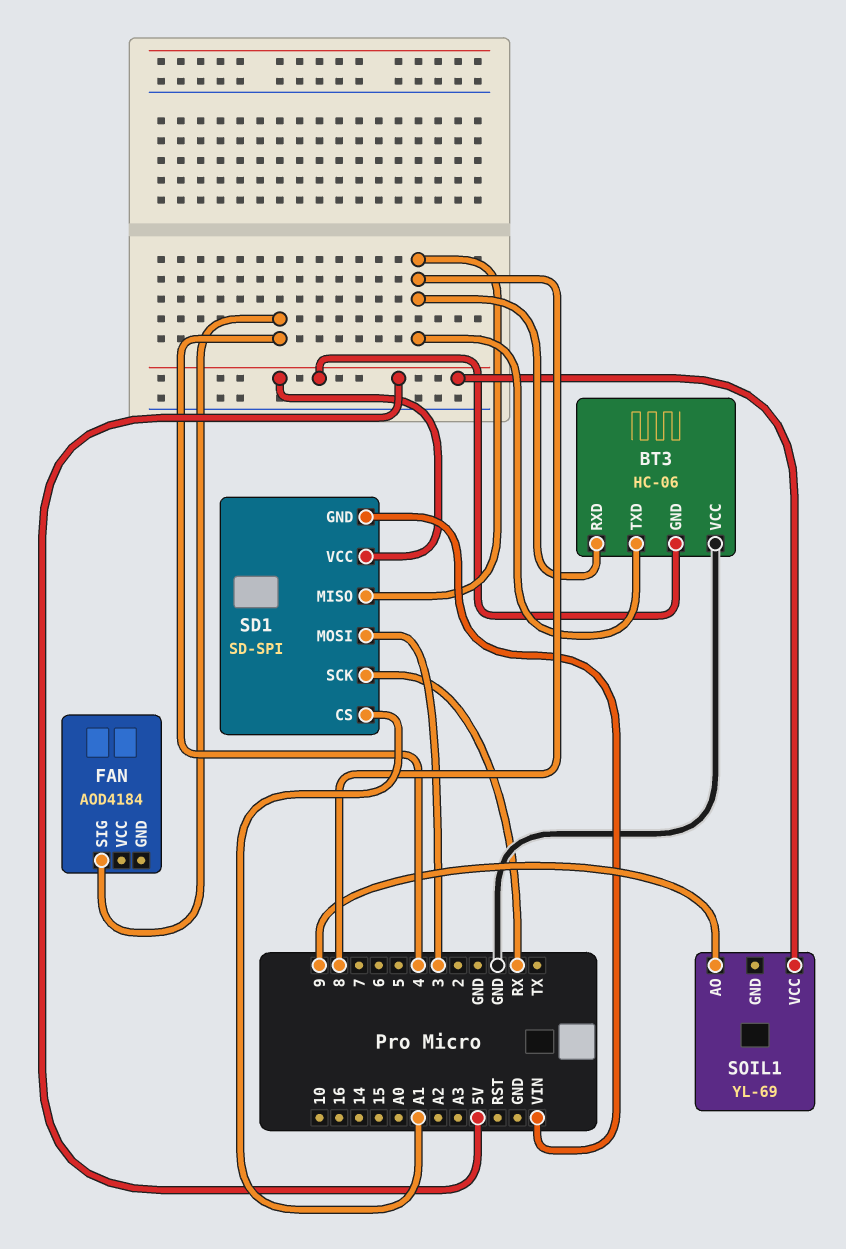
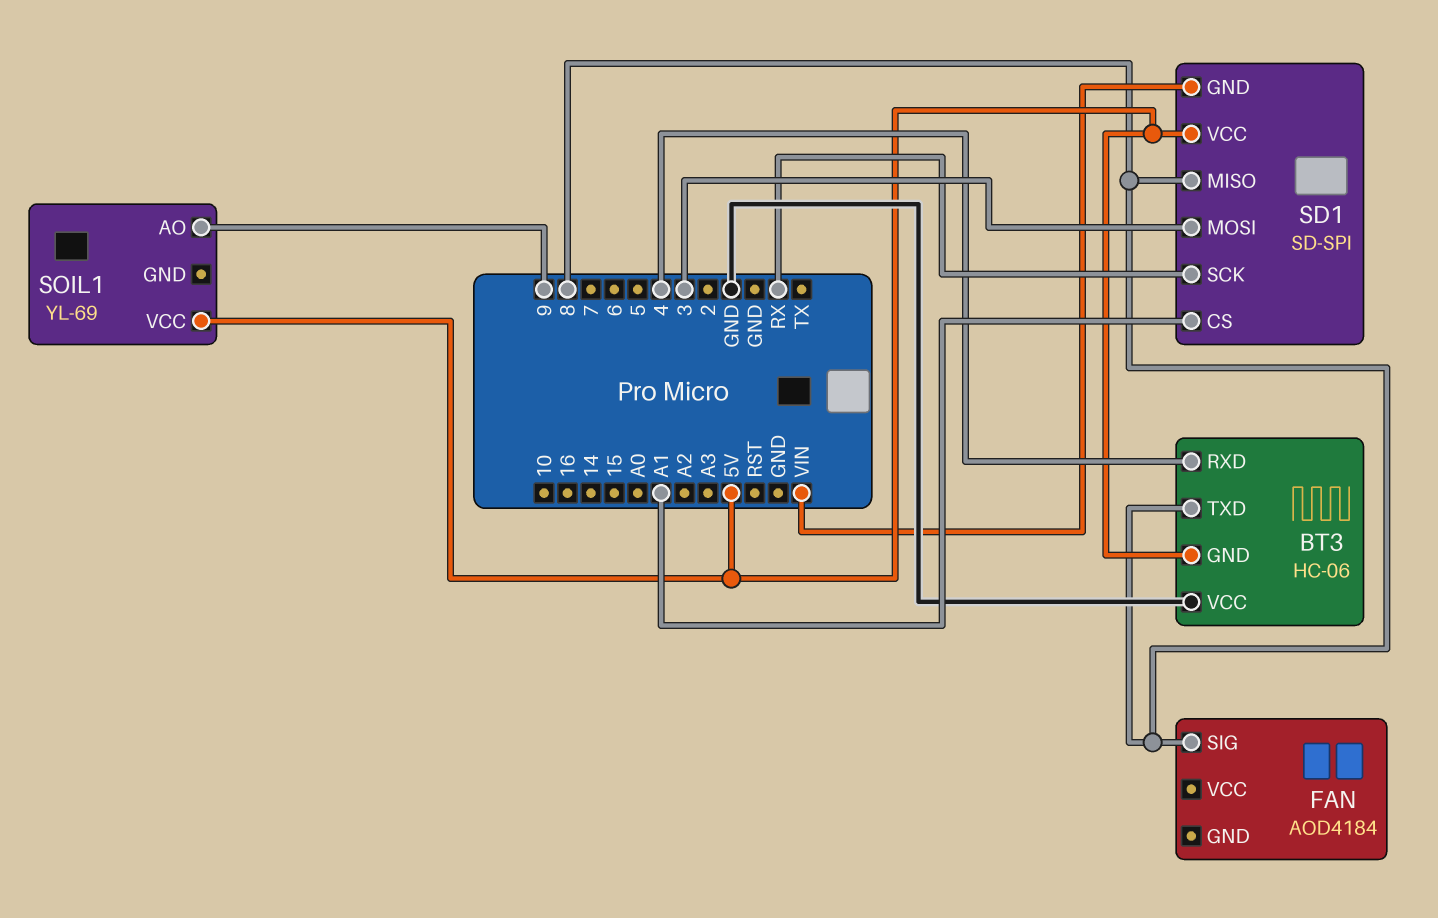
BT3 pin RXD: 8 -> 4
FAN pin SIG: 4 -> 8

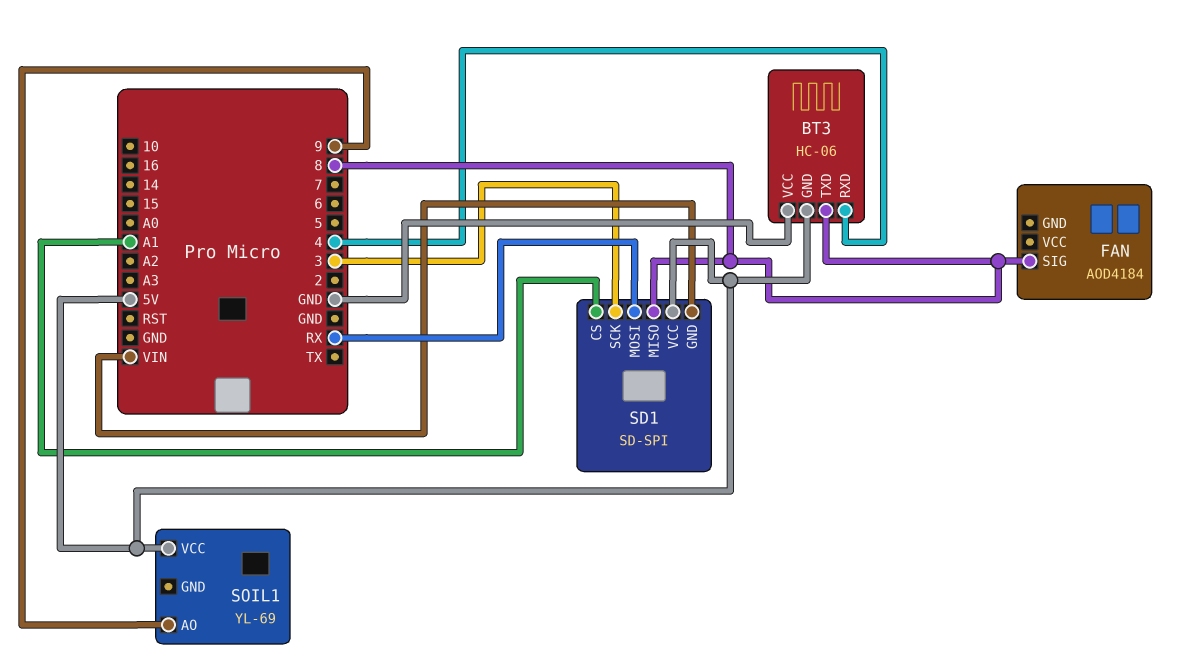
SD1 pin MOSI: 3 -> RX
SD1 pin SCK: RX -> 3

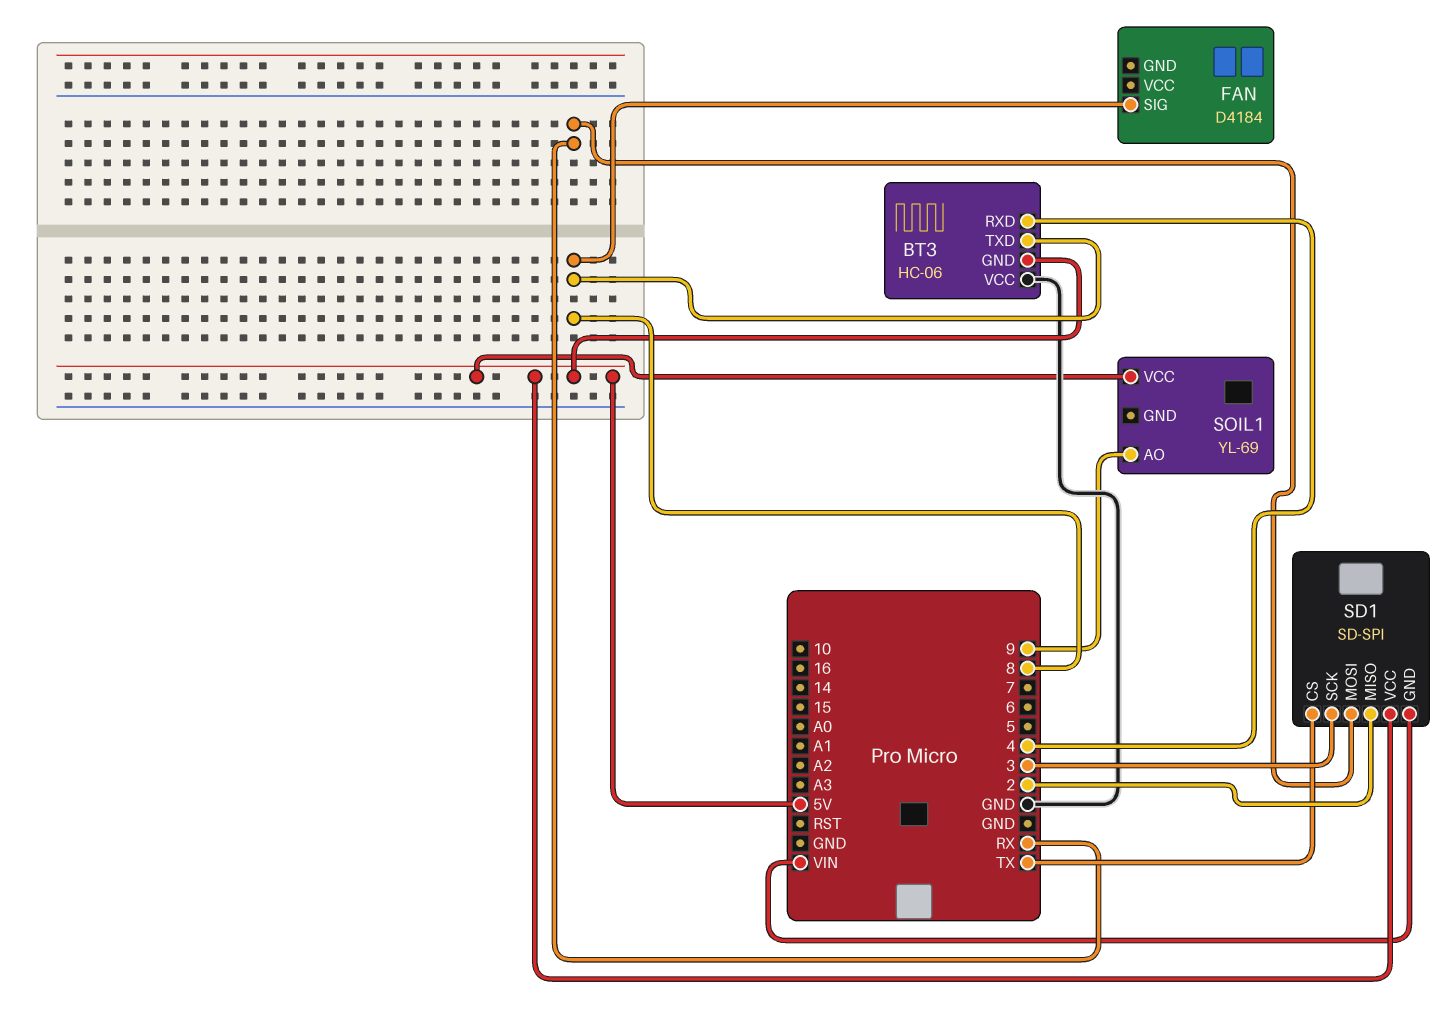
FAN: AOD4184 -> D4184
SD1 pin CS: A1 -> TX
SD1 pin MISO: 8 -> 2

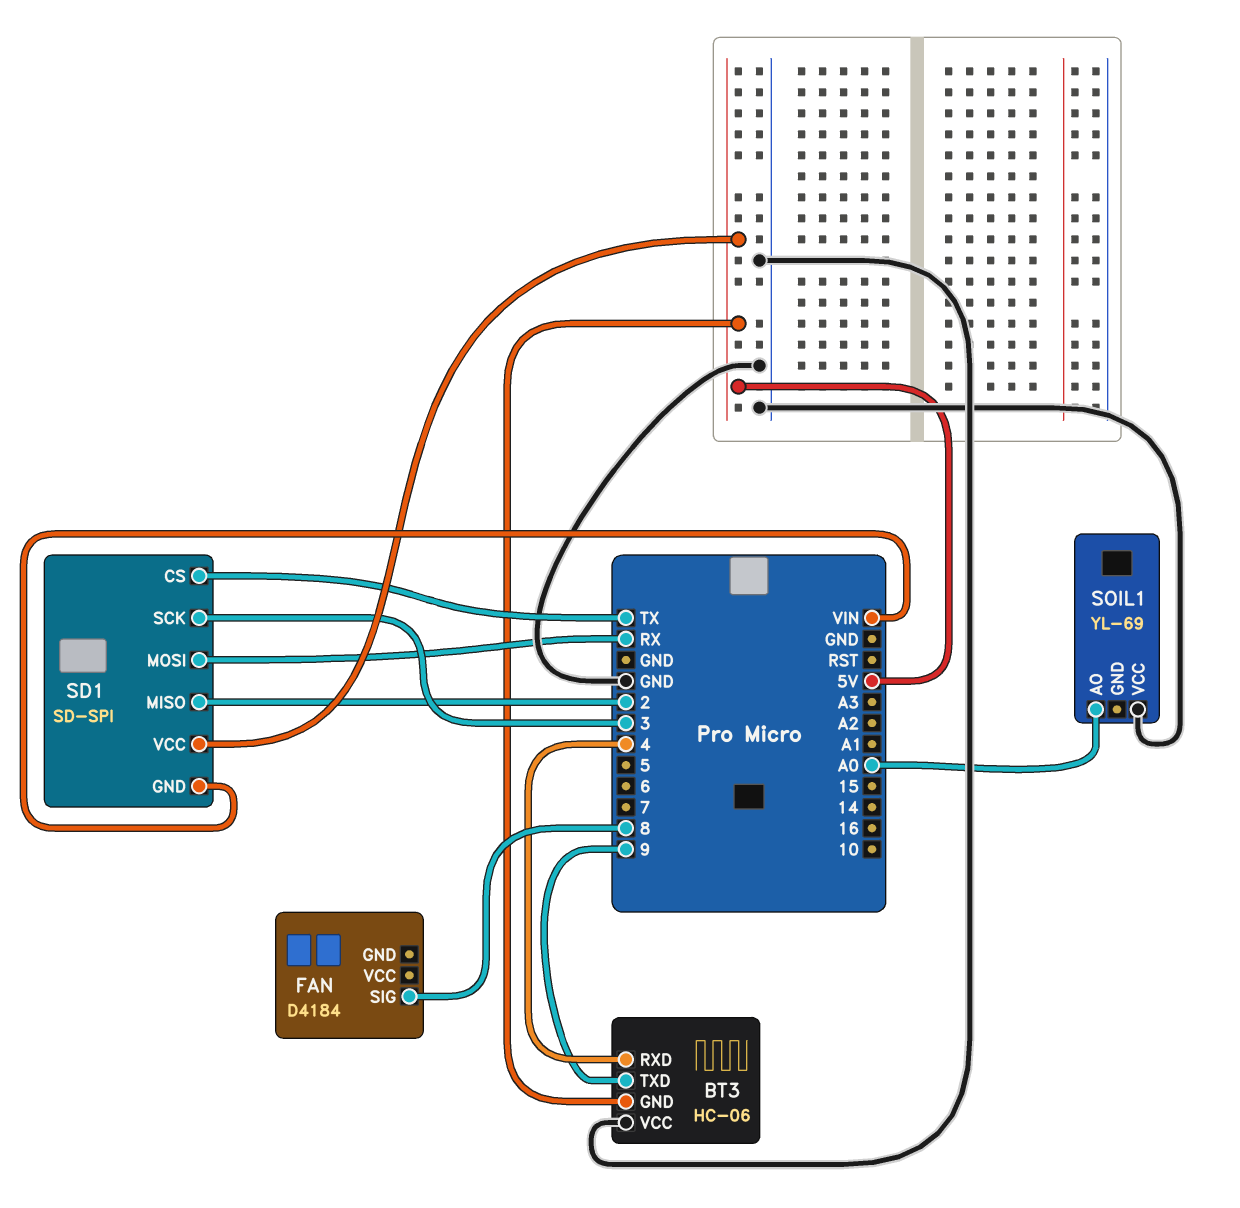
BT3 pin TXD: 8 -> 9
SOIL1 pin AO: 9 -> A0
SOIL1 pin VCC: 5V -> GND

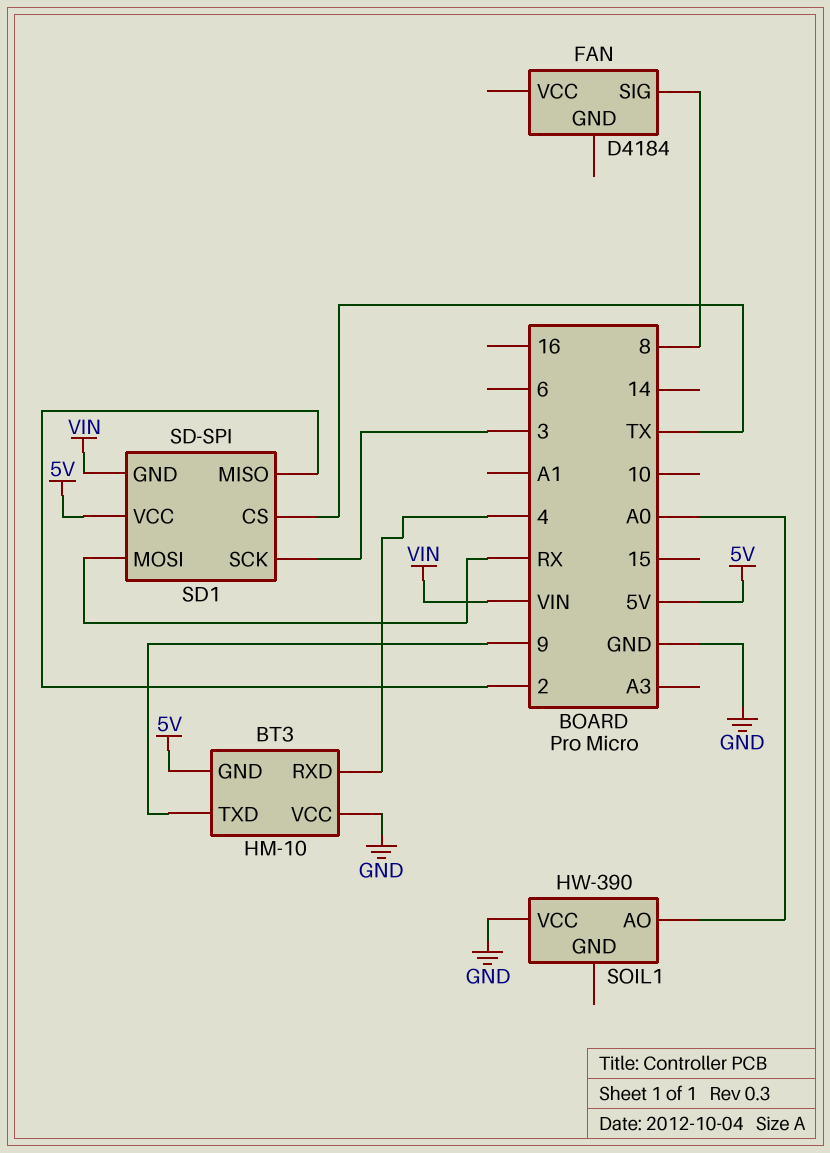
BT3: HC-06 -> HM-10
SOIL1: YL-69 -> HW-390

